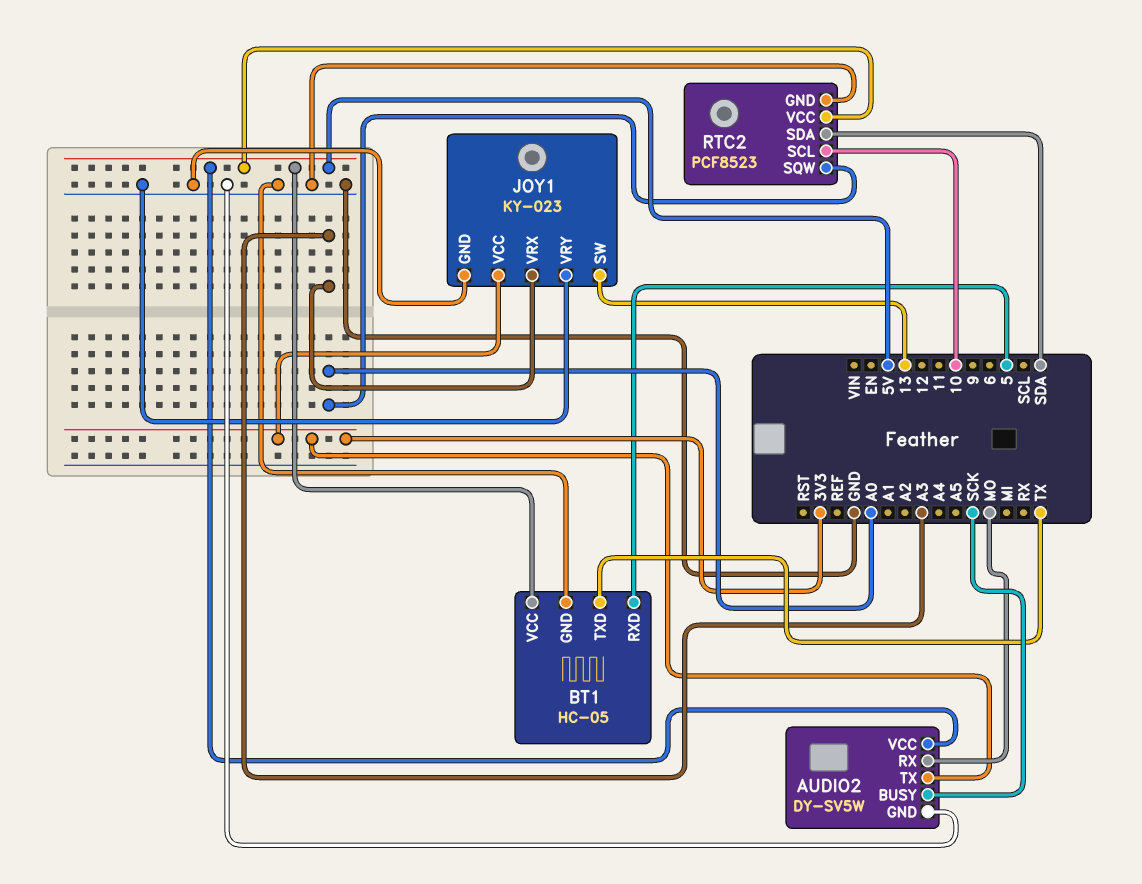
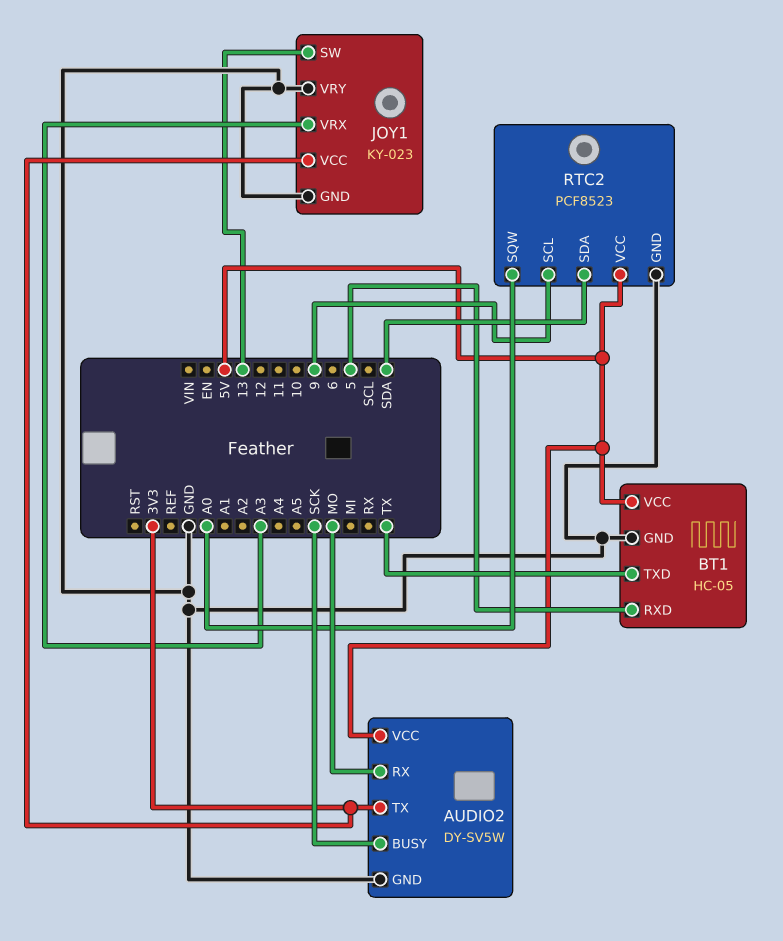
RTC2 pin SCL: 10 -> 9

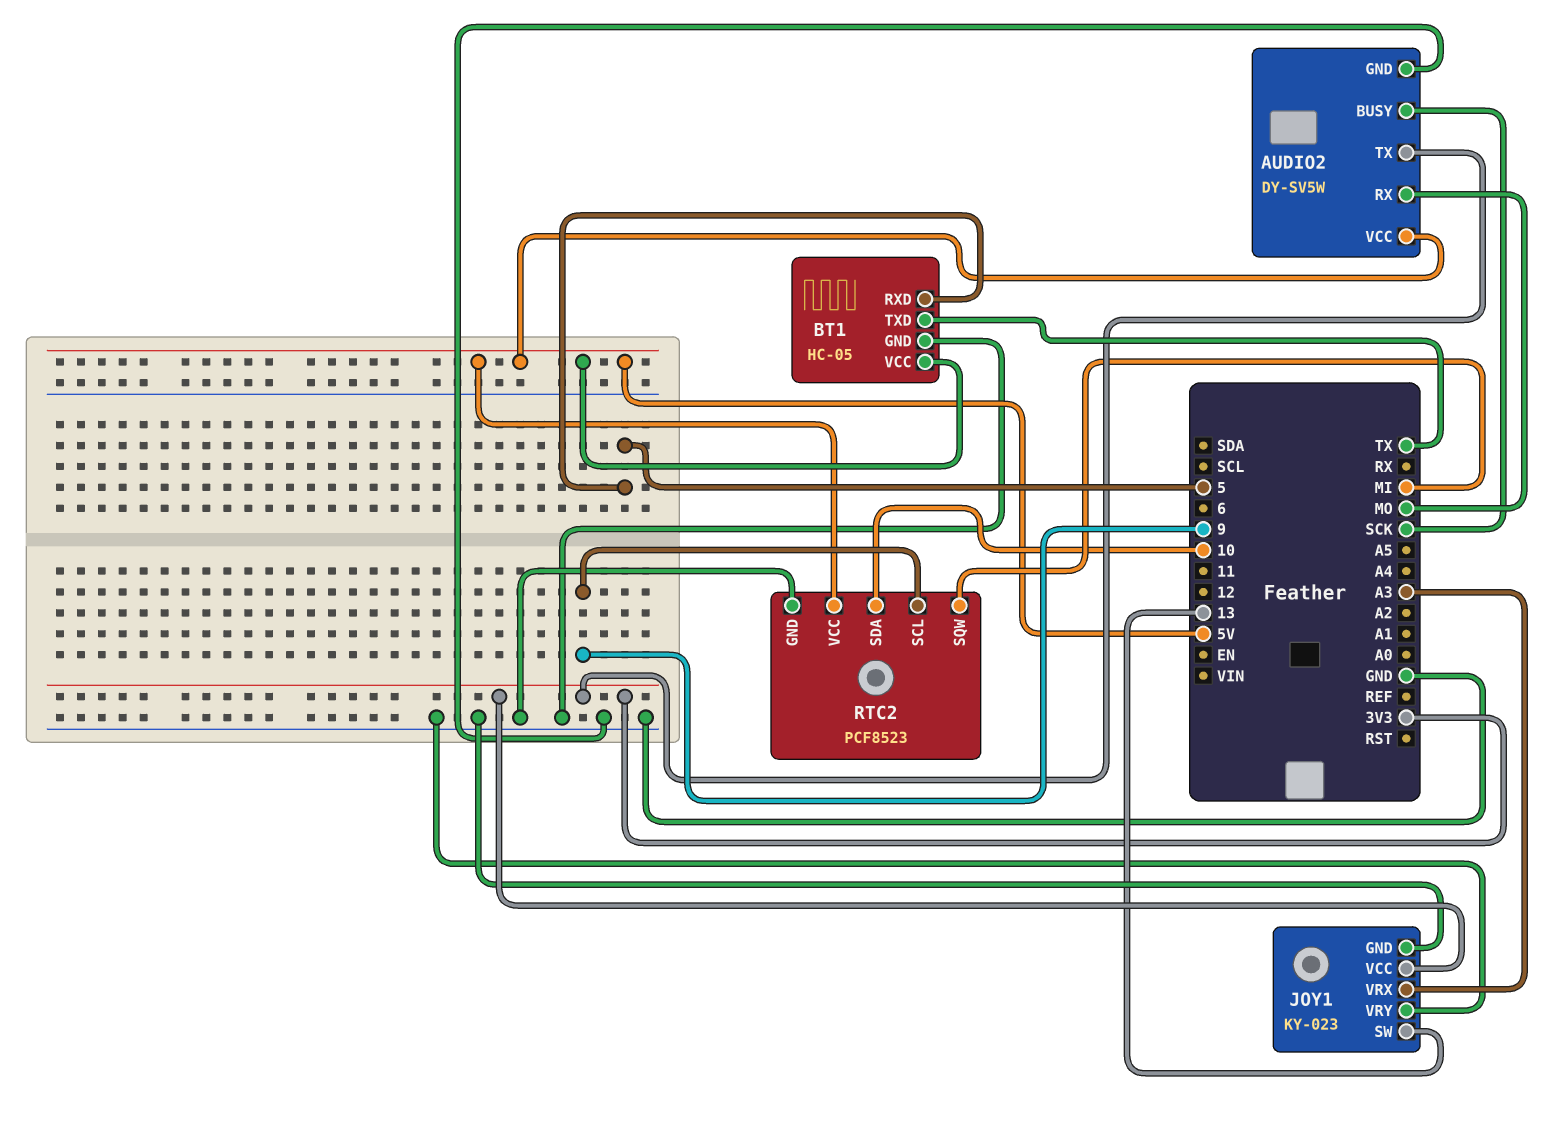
RTC2 pin SDA: SDA -> 10
RTC2 pin SQW: A0 -> MI

